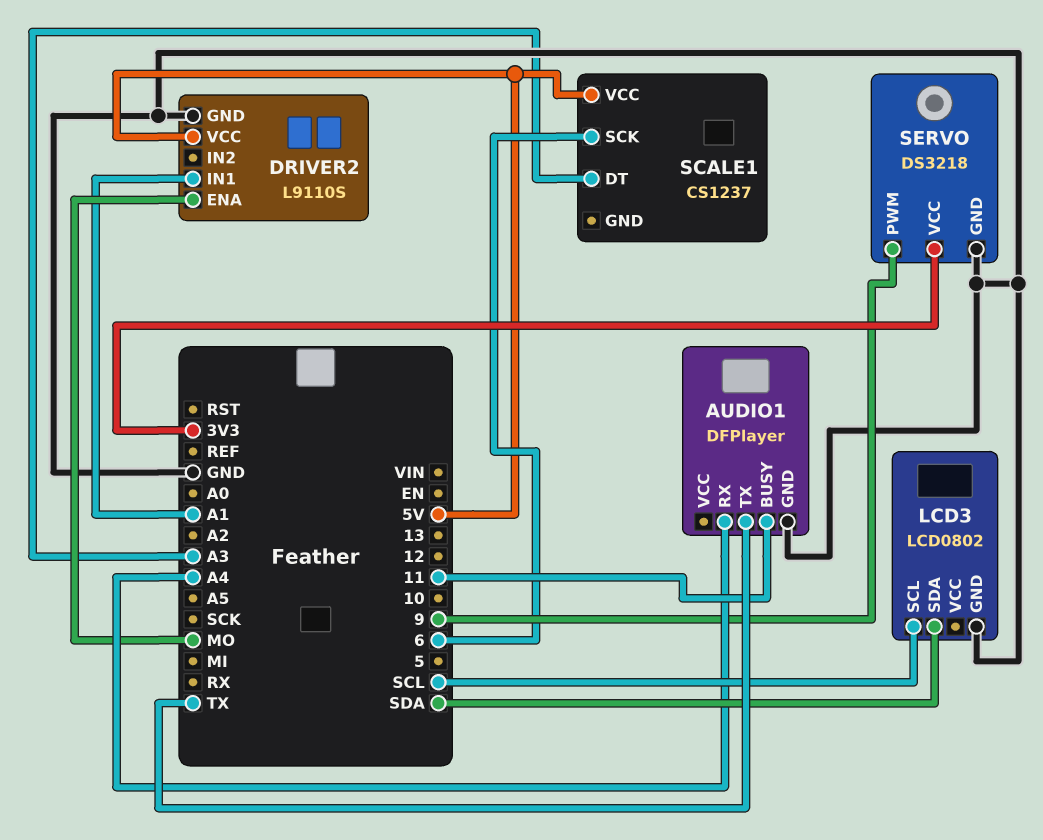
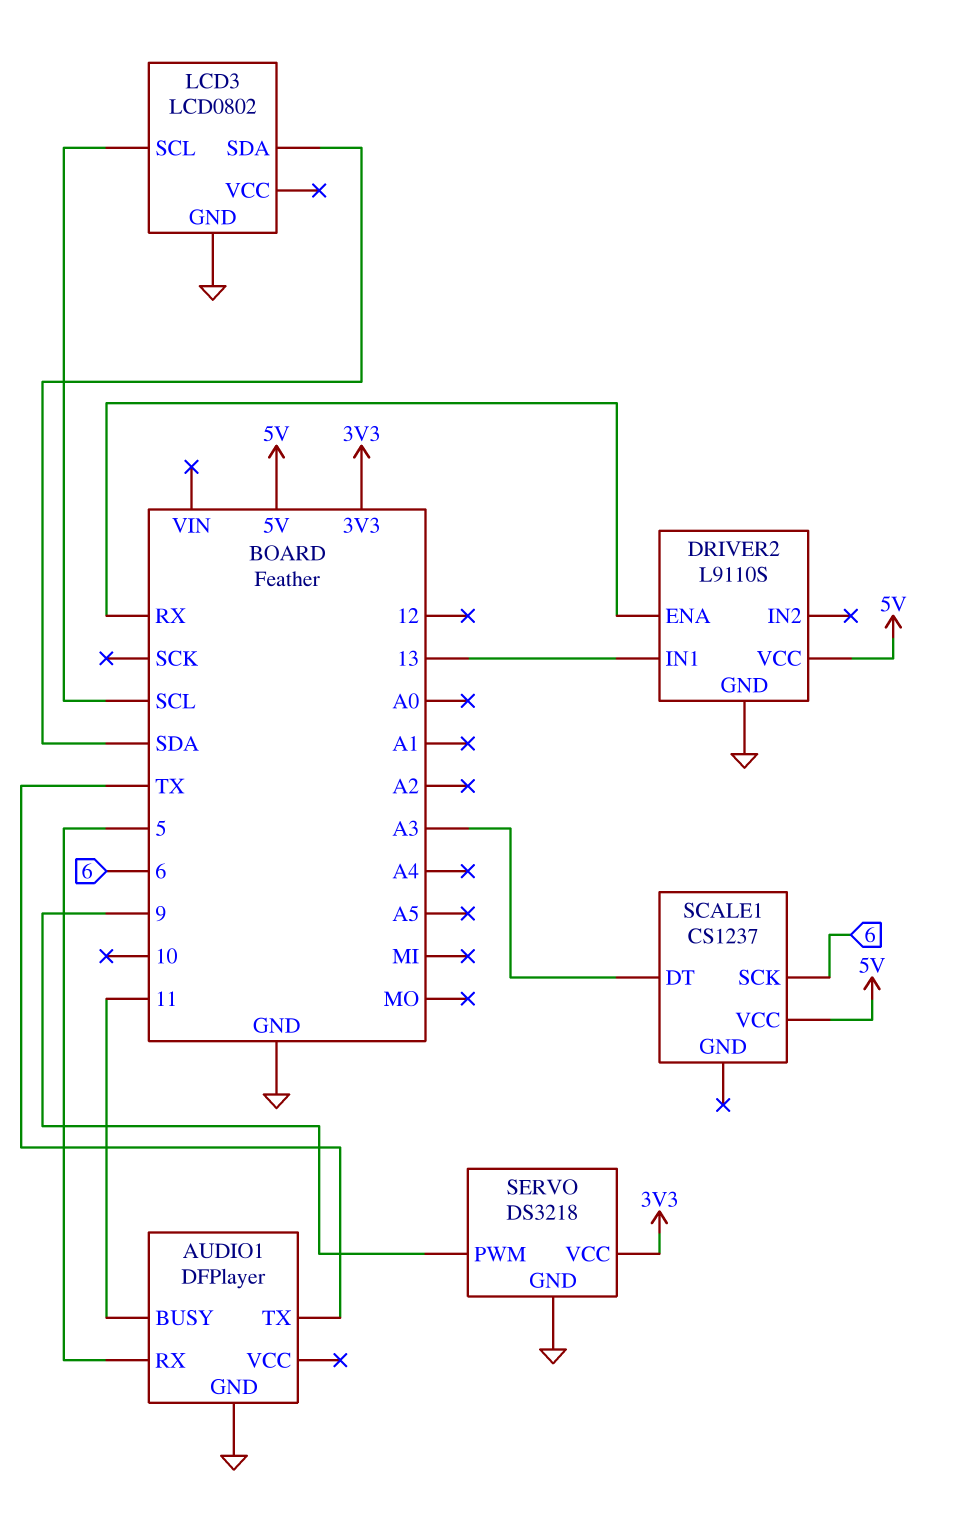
AUDIO1 pin RX: A4 -> 5
DRIVER2 pin ENA: MO -> RX
DRIVER2 pin IN1: A1 -> 13

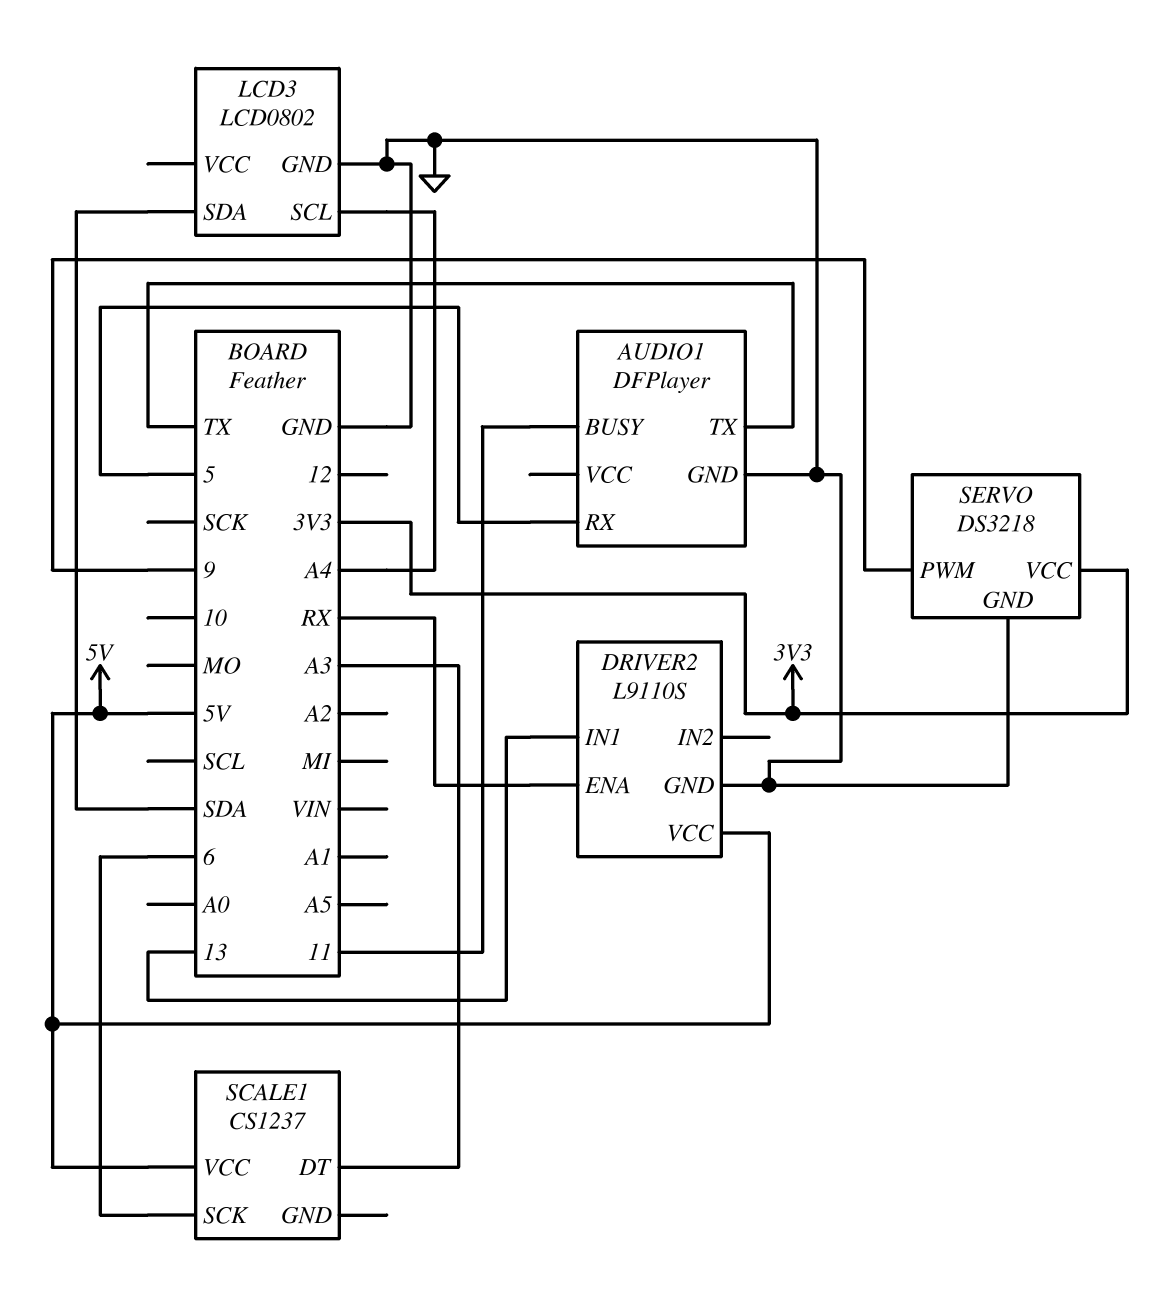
LCD3 pin SCL: SCL -> A4

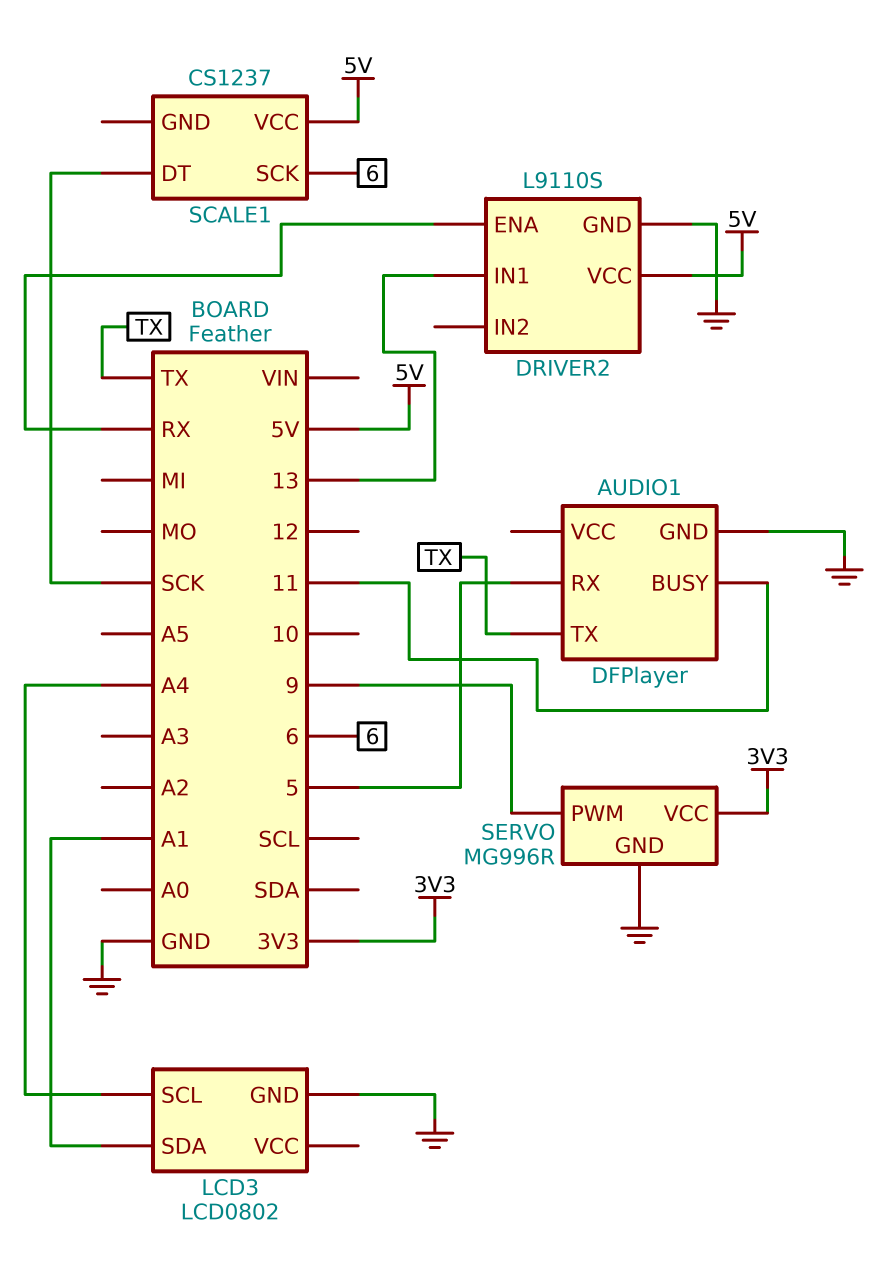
LCD3 pin SDA: SDA -> A1
SCALE1 pin DT: A3 -> SCK
SERVO: DS3218 -> MG996R

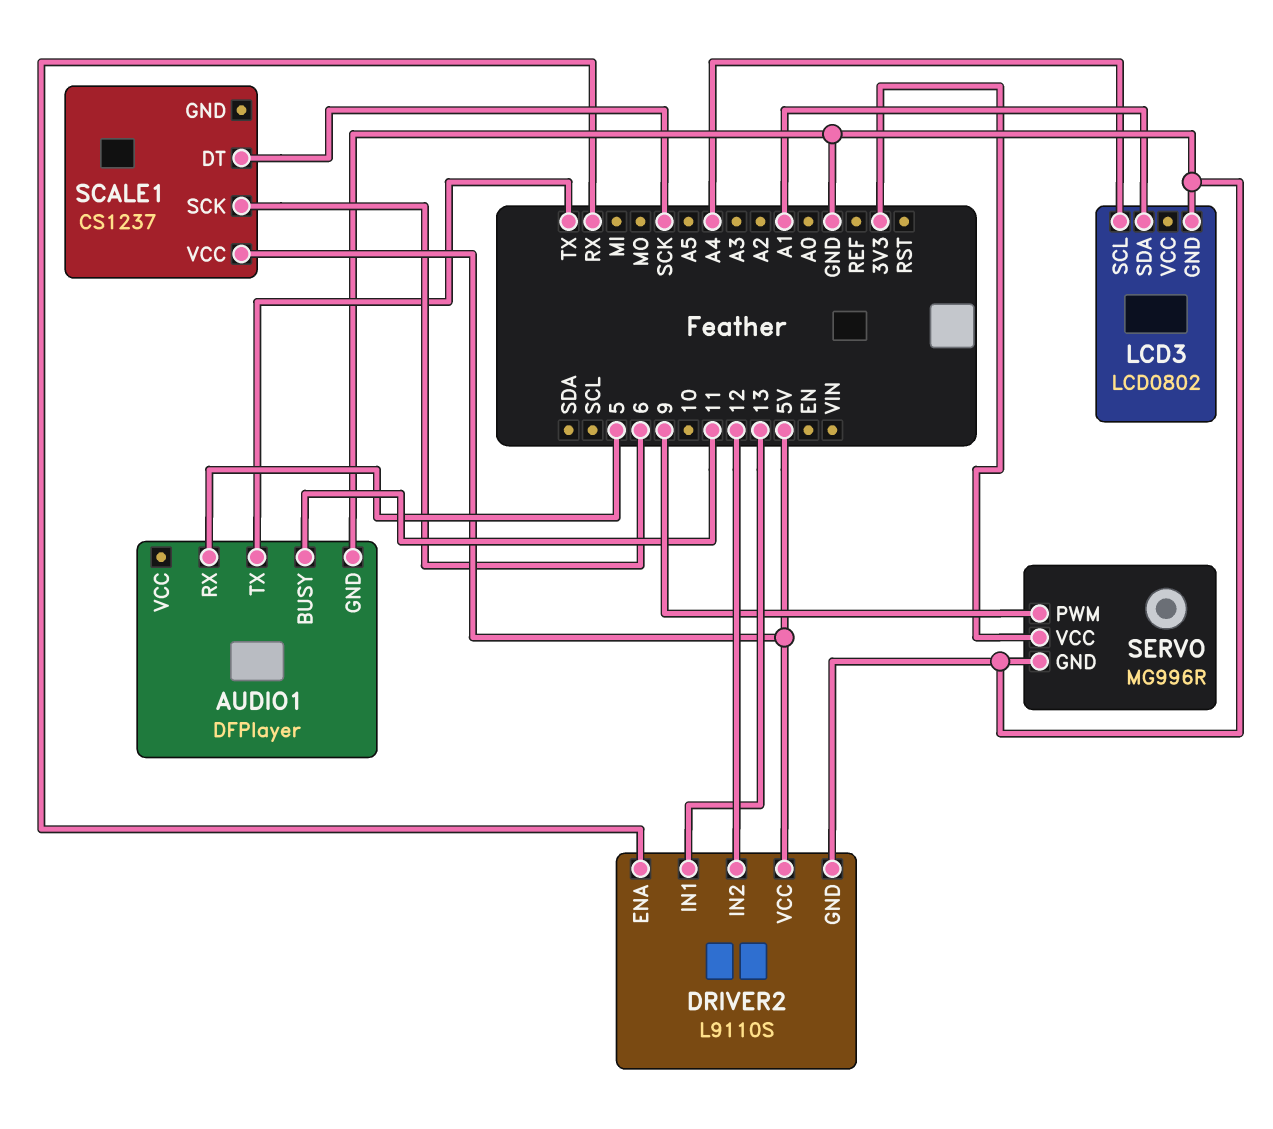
DRIVER2 pin IN2: none -> 12

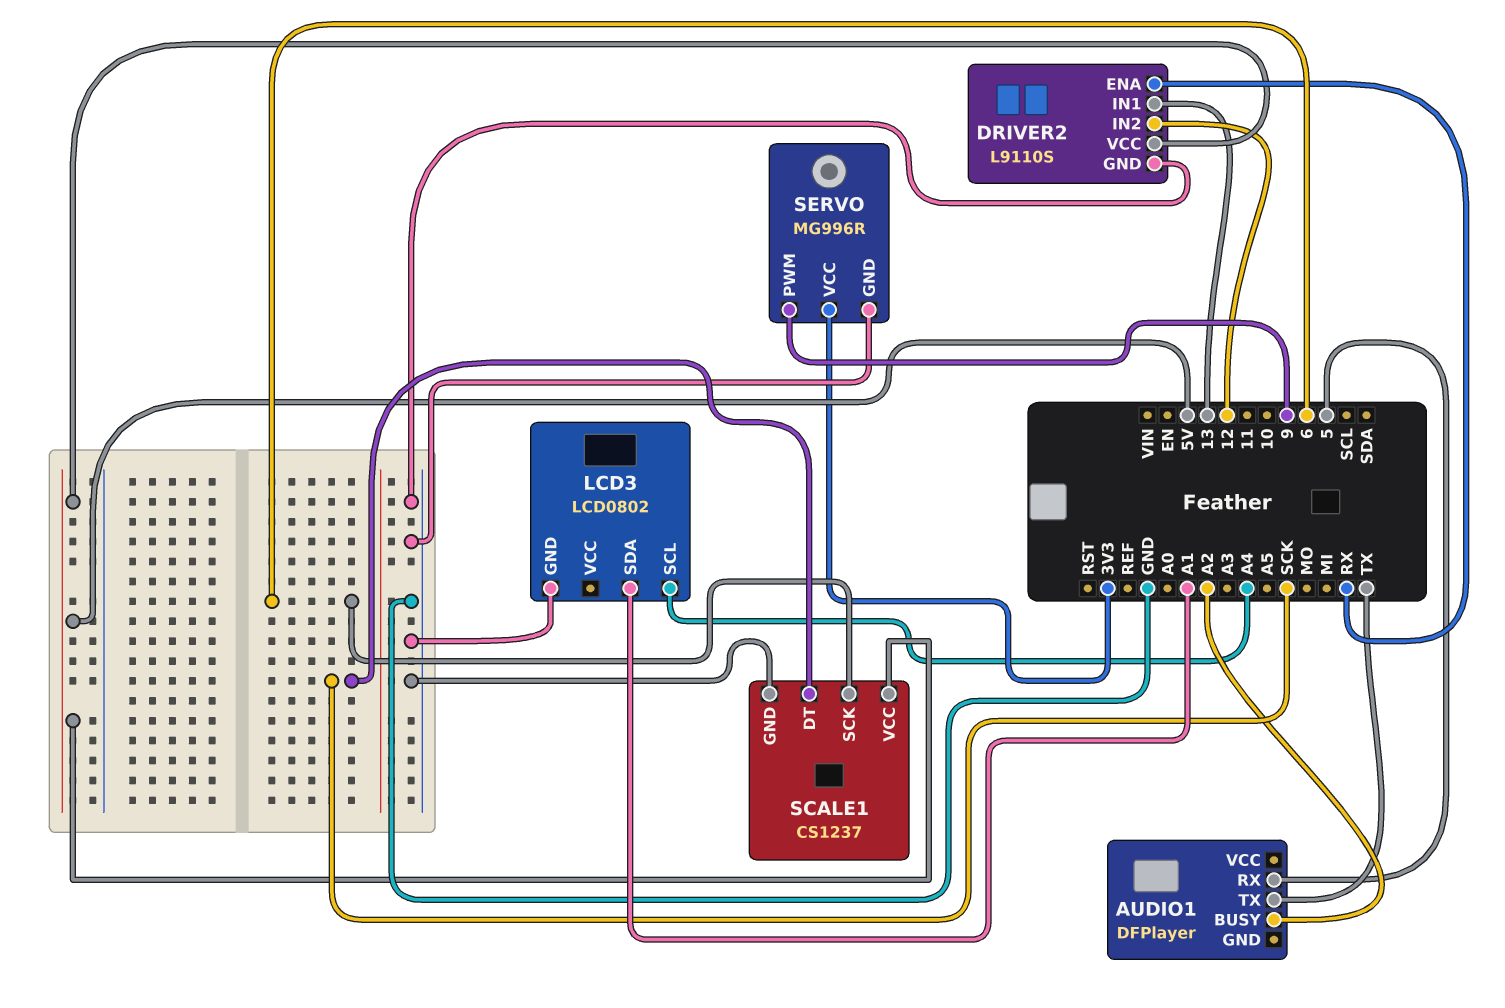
AUDIO1 pin BUSY: 11 -> A2
AUDIO1 pin GND: GND -> none
SCALE1 pin GND: none -> GND

